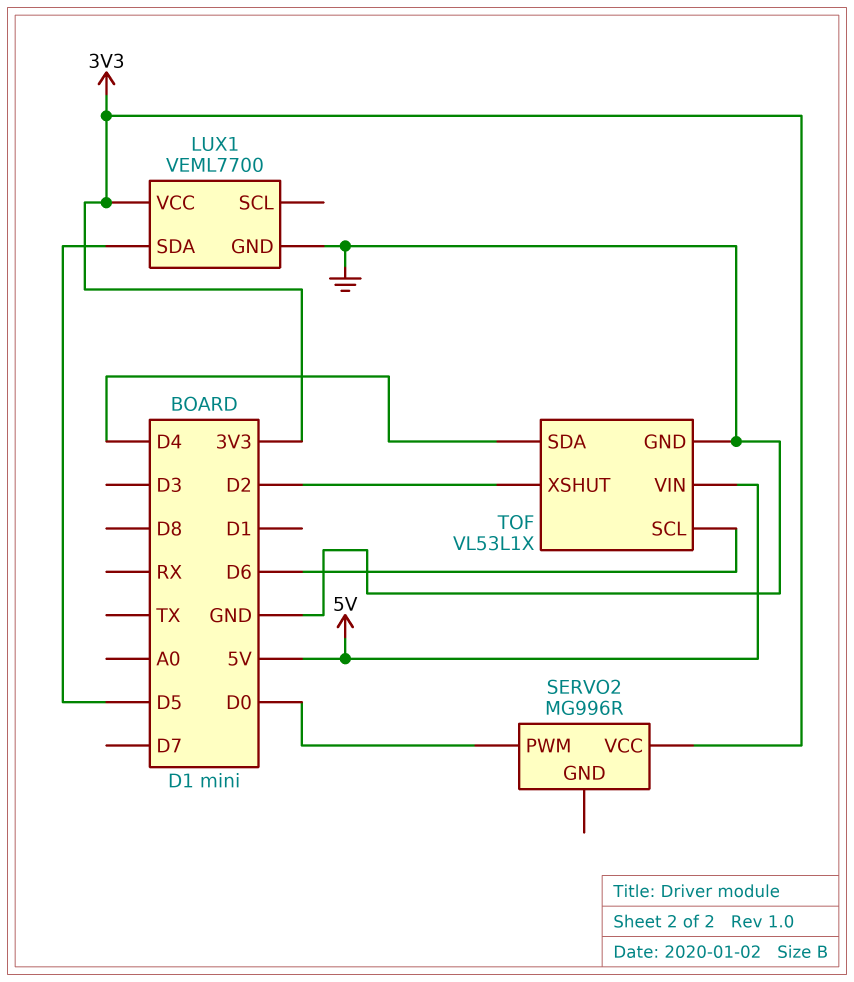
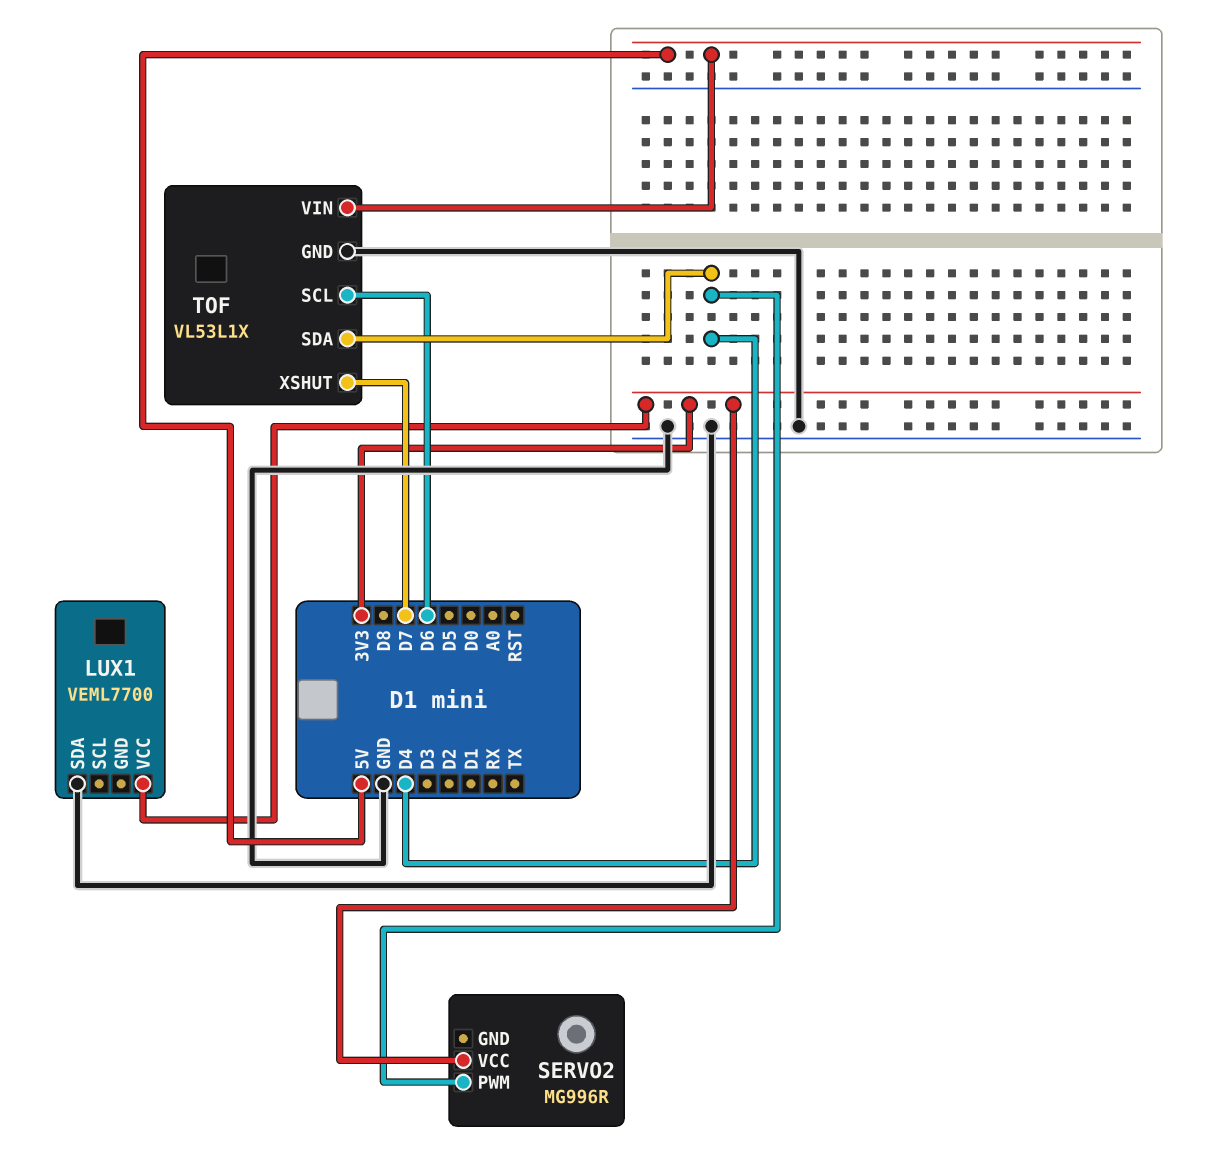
LUX1 pin GND: GND -> none
LUX1 pin SDA: D5 -> GND
SERVO2 pin PWM: D0 -> D4
TOF pin XSHUT: D2 -> D7

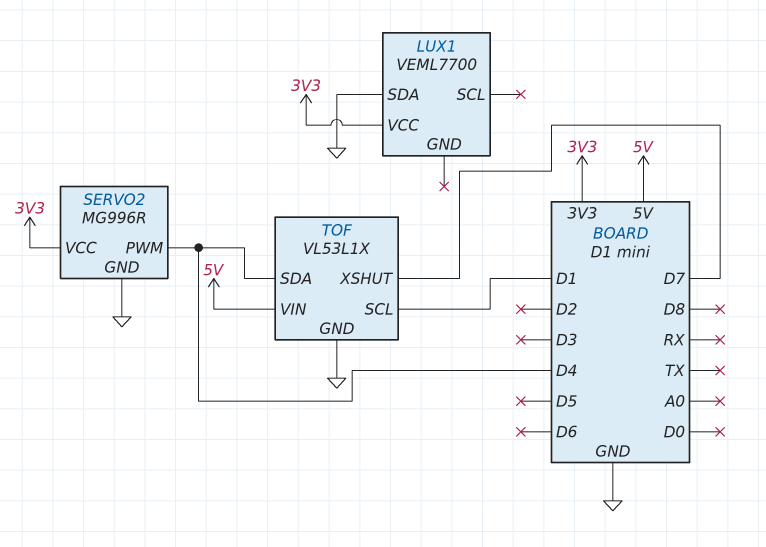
SERVO2 pin GND: none -> GND
TOF pin SCL: D6 -> D1

